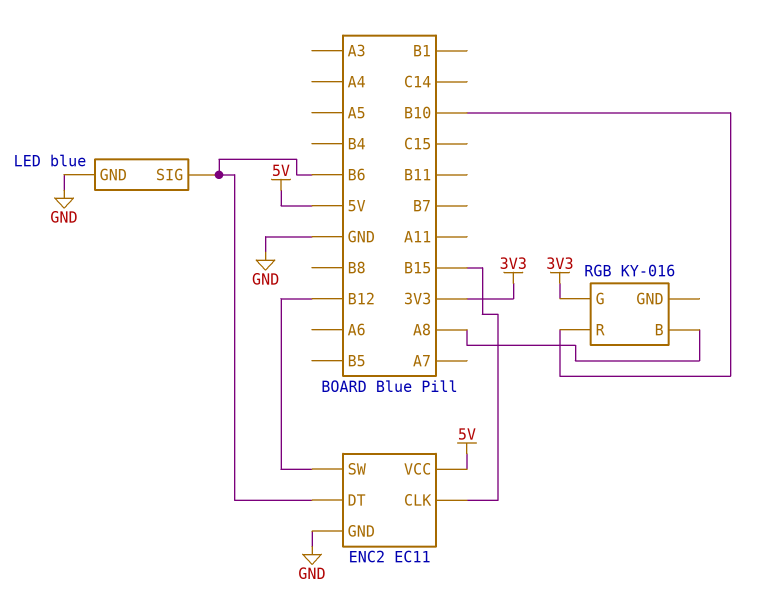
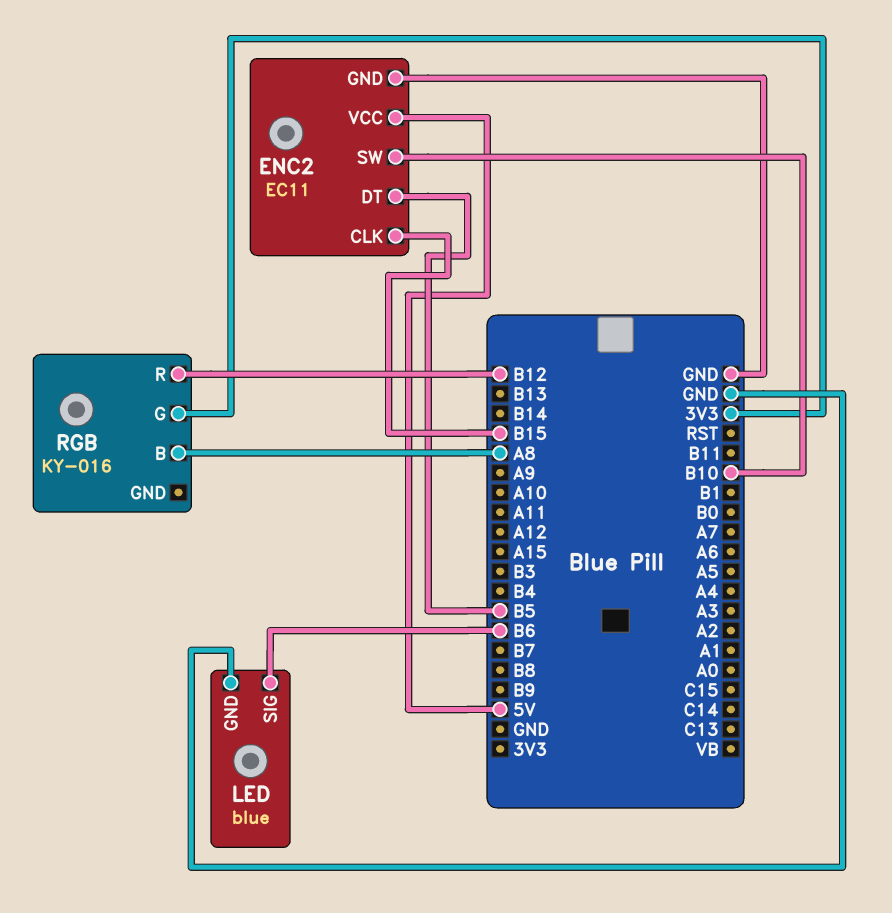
ENC2 pin DT: B6 -> B5
ENC2 pin SW: B12 -> B10
RGB pin R: B10 -> B12

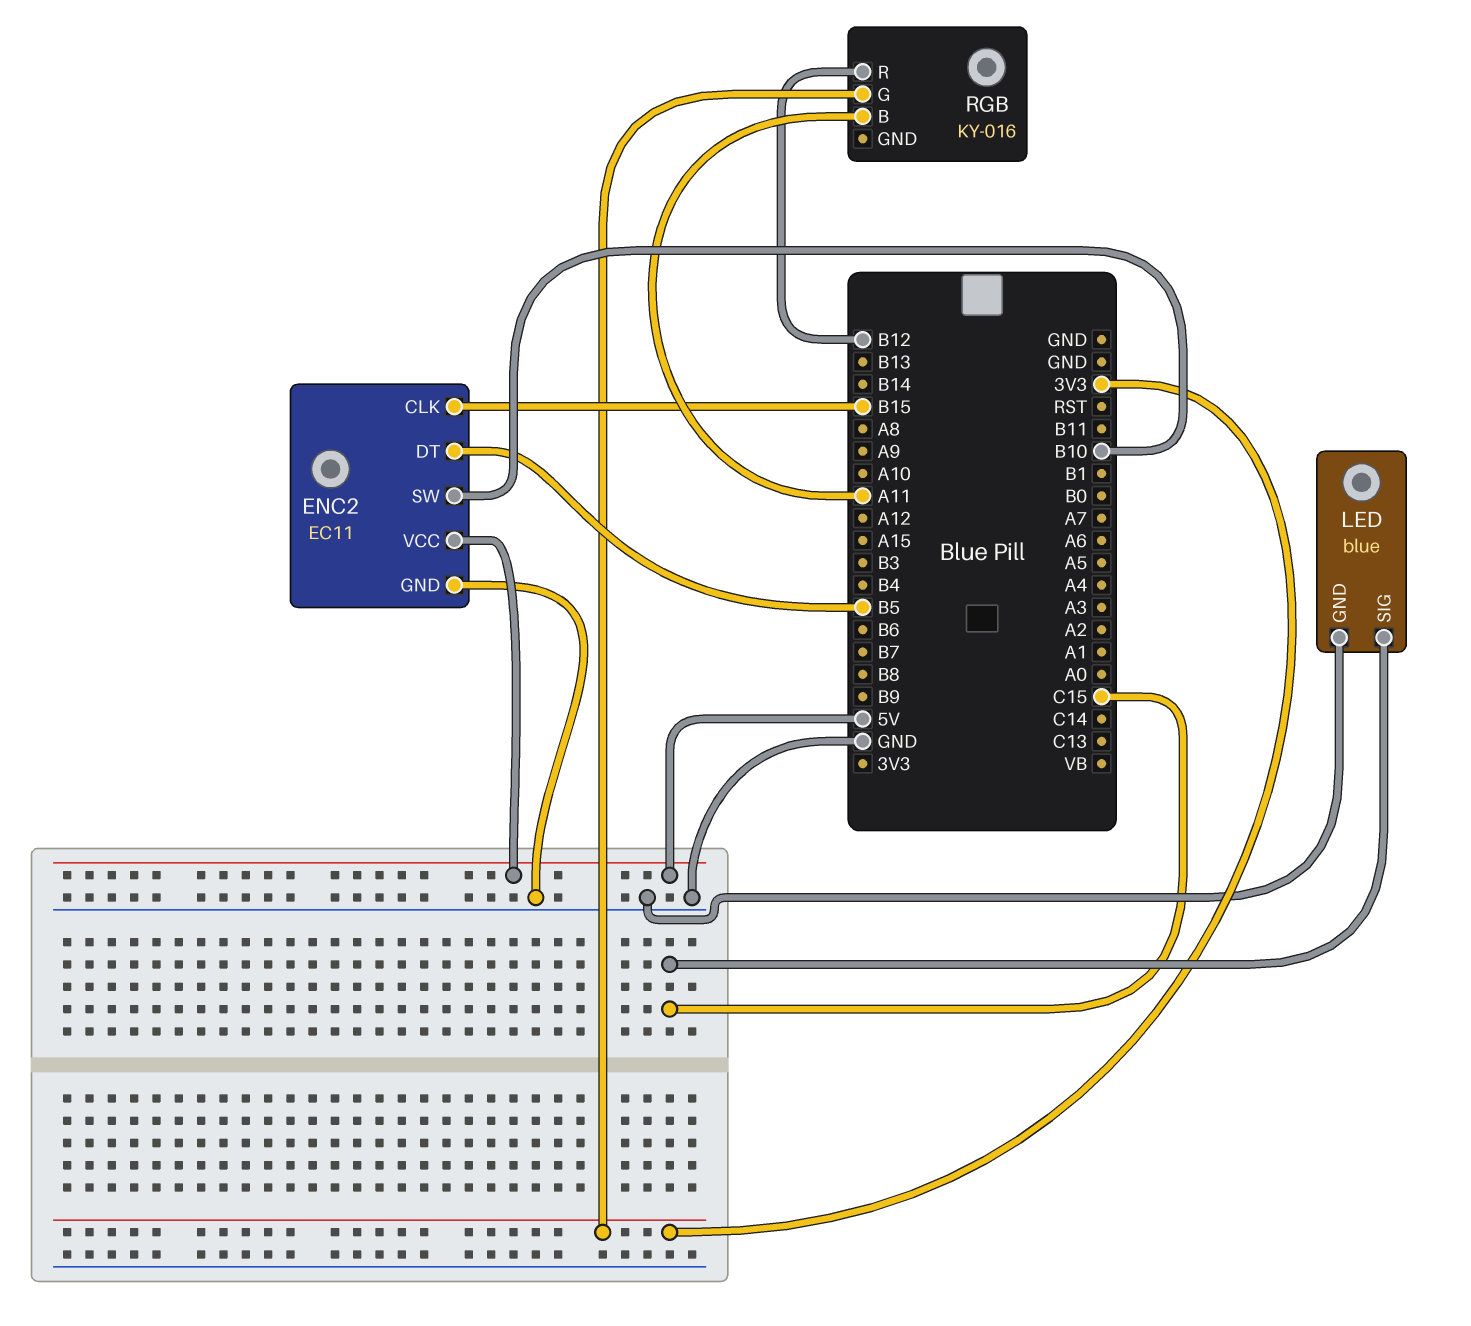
LED pin SIG: B6 -> C15
RGB pin B: A8 -> A11

